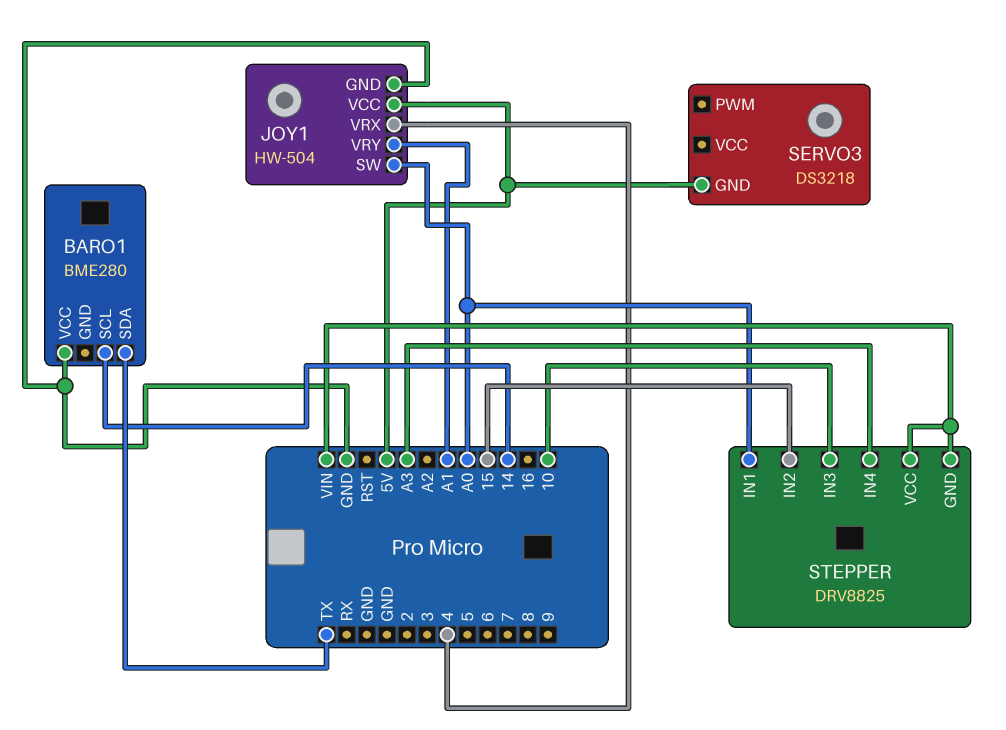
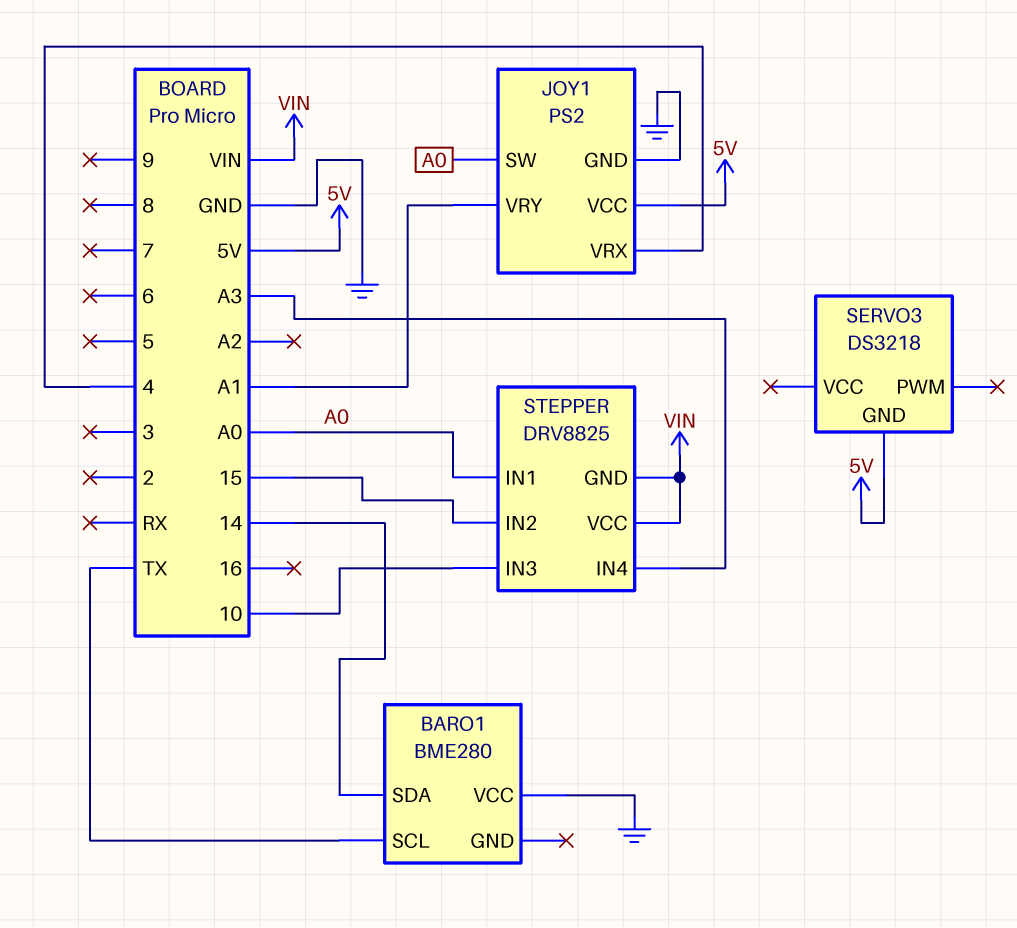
BARO1 pin SCL: 14 -> TX
BARO1 pin SDA: TX -> 14
JOY1: HW-504 -> PS2

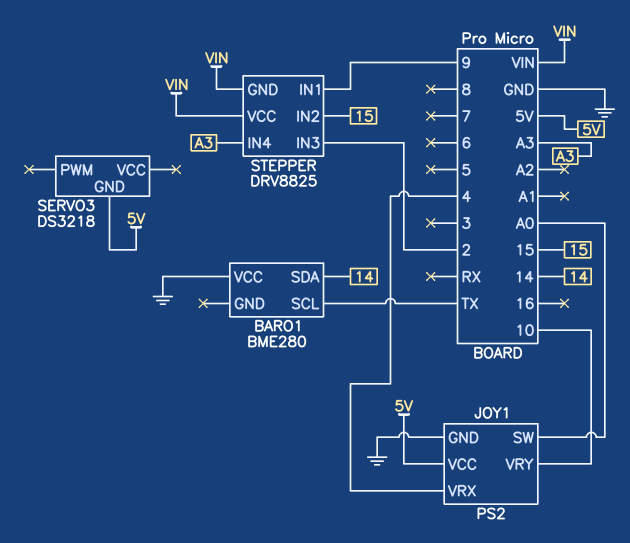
JOY1 pin VRY: A1 -> 10
STEPPER pin IN1: A0 -> 9
STEPPER pin IN3: 10 -> 2

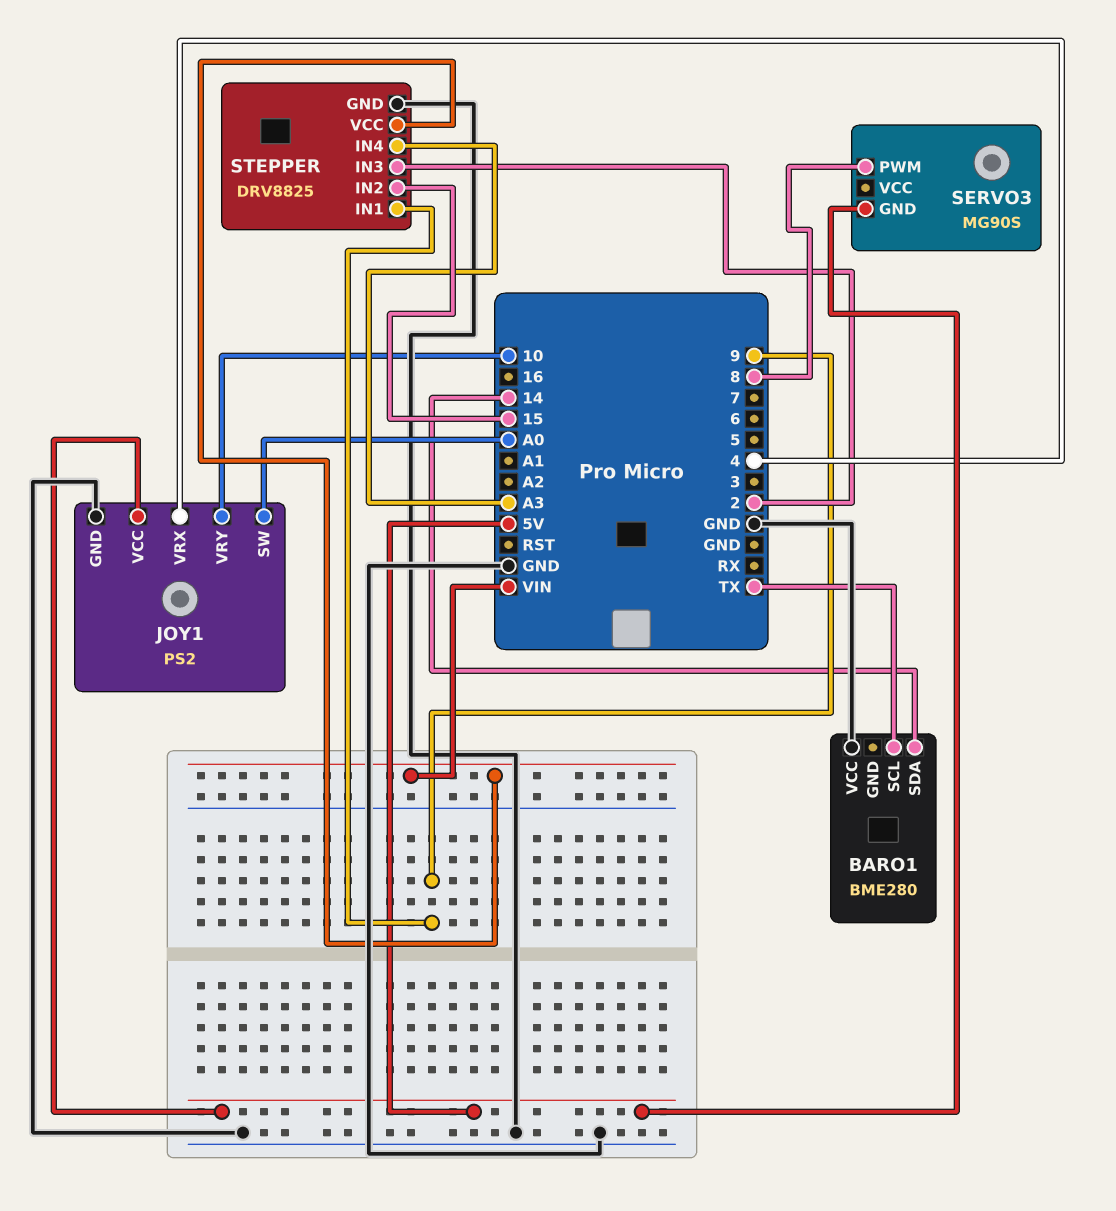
SERVO3: DS3218 -> MG90S
SERVO3 pin PWM: none -> 8
STEPPER pin GND: VIN -> GND

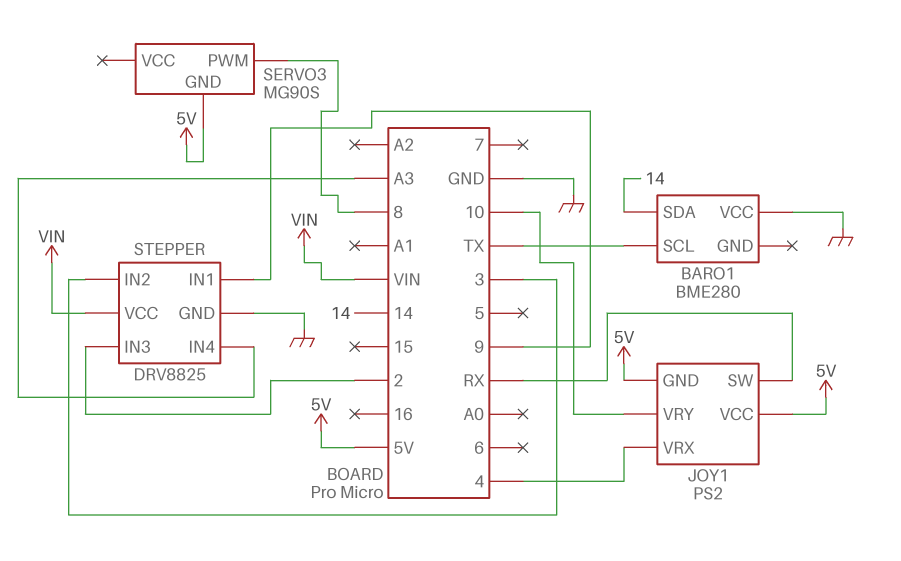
JOY1 pin GND: GND -> 5V
JOY1 pin SW: A0 -> RX
STEPPER pin IN2: 15 -> 3

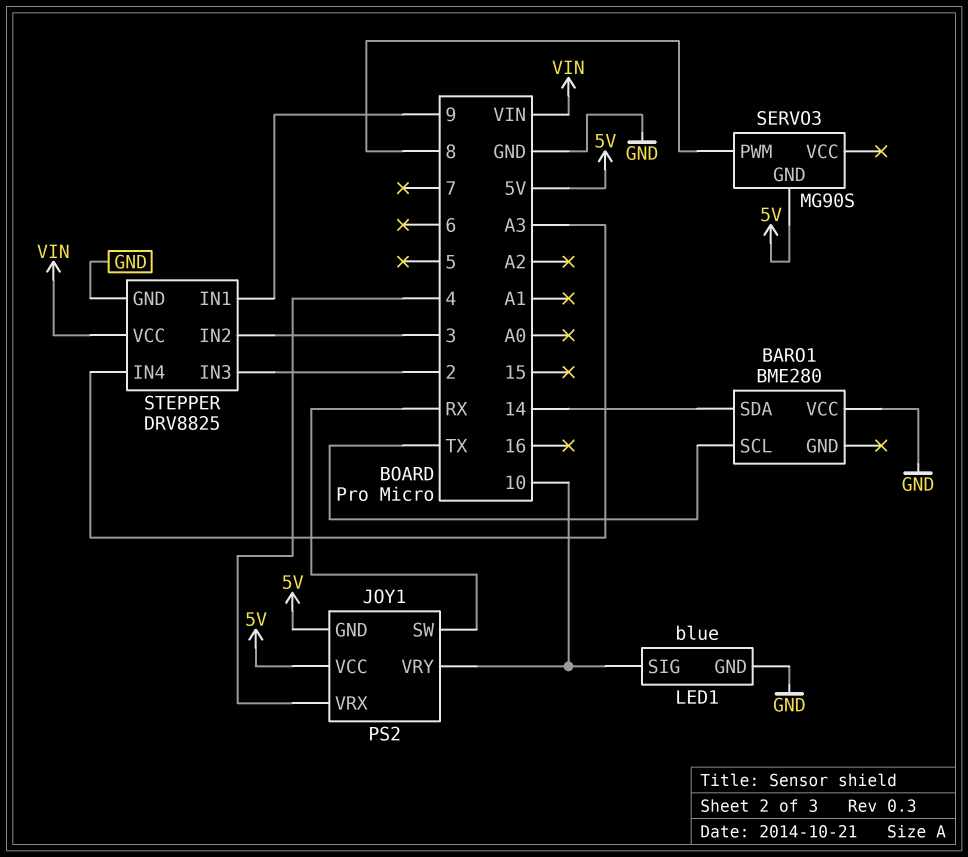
LED1: none -> blue
LED1 pin GND: none -> GND
LED1 pin SIG: none -> 10

